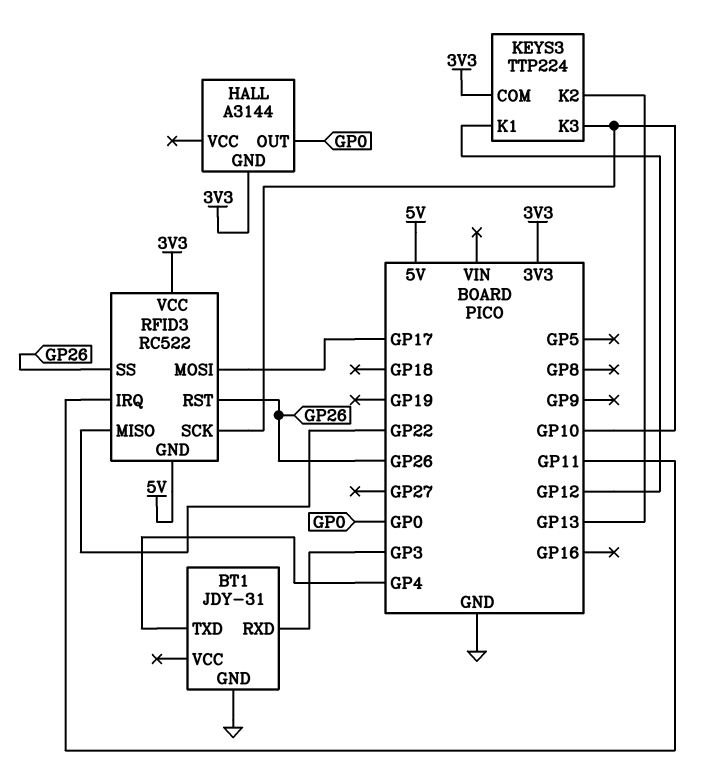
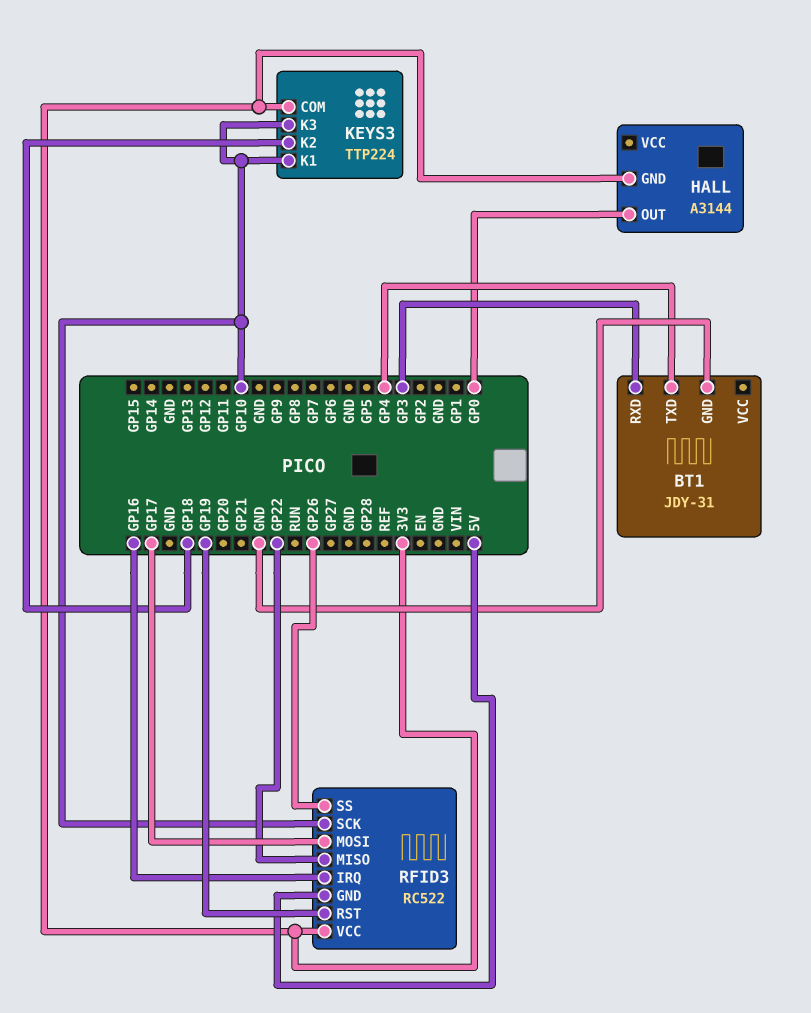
KEYS3 pin K1: GP12 -> GP10
KEYS3 pin K2: GP13 -> GP18
RFID3 pin IRQ: GP11 -> GP16
RFID3 pin RST: GP26 -> GP19

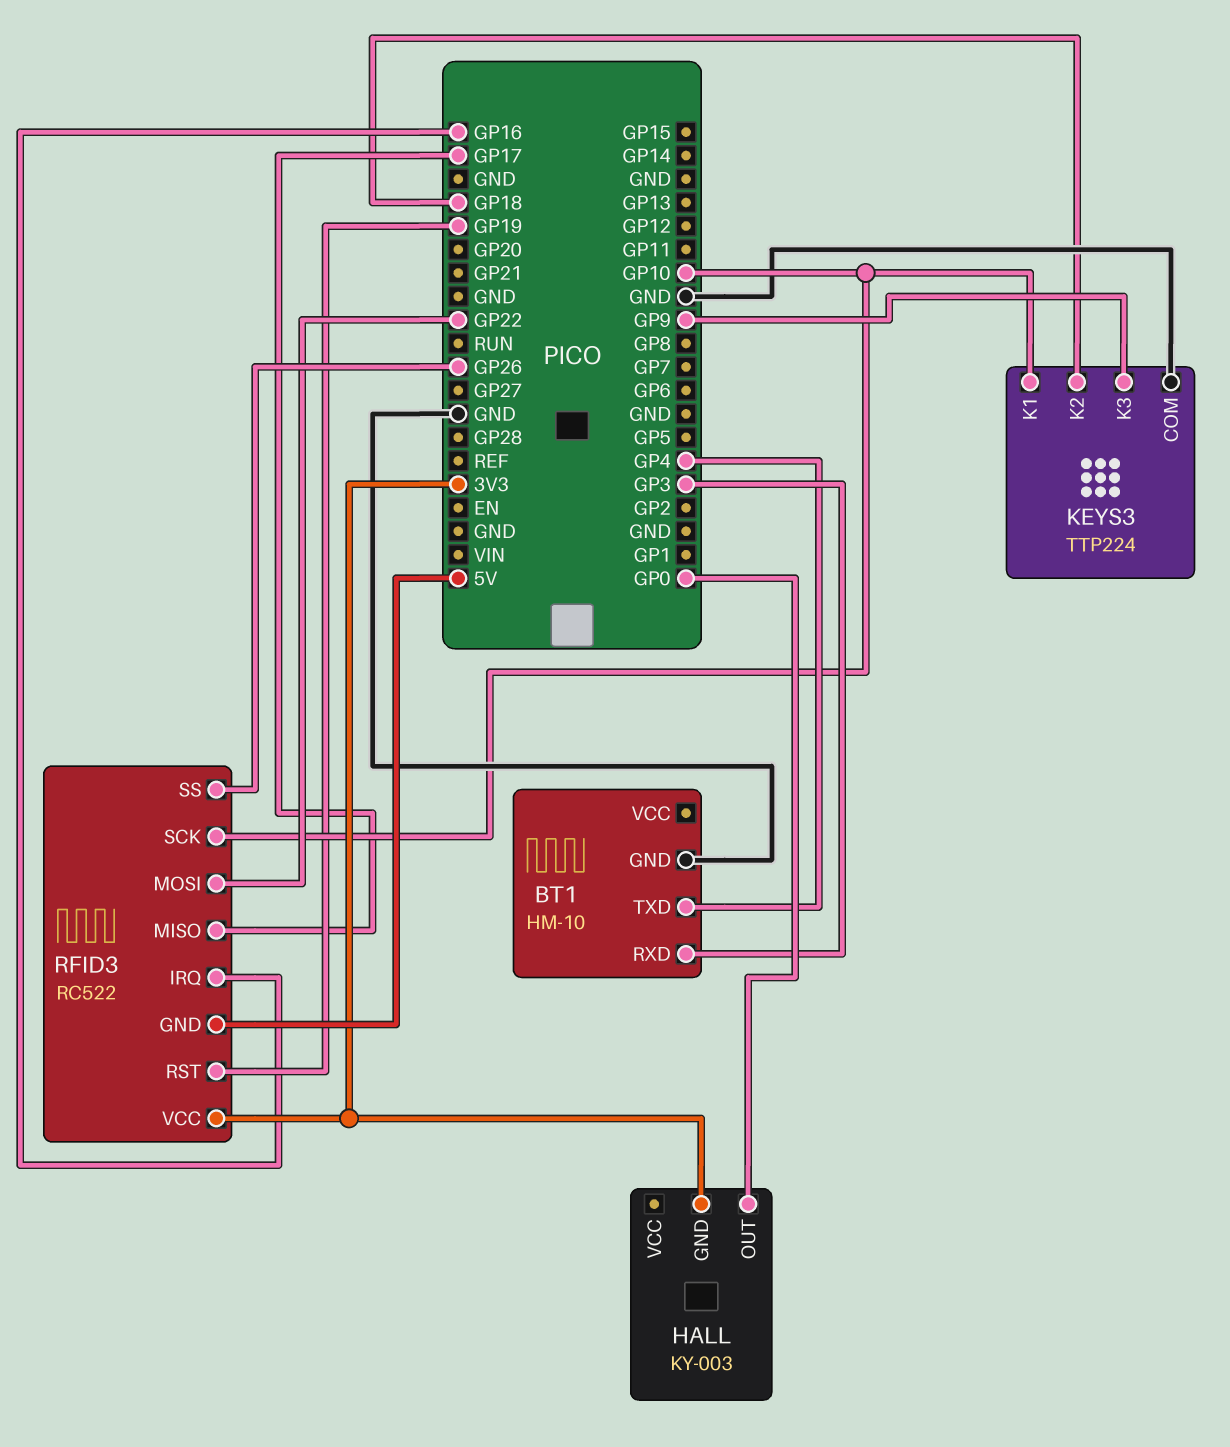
BT1: JDY-31 -> HM-10
HALL: A3144 -> KY-003
KEYS3 pin COM: 3V3 -> GND
KEYS3 pin K3: GP10 -> GP9
RFID3 pin MISO: GP22 -> GP17
RFID3 pin MOSI: GP17 -> GP22

